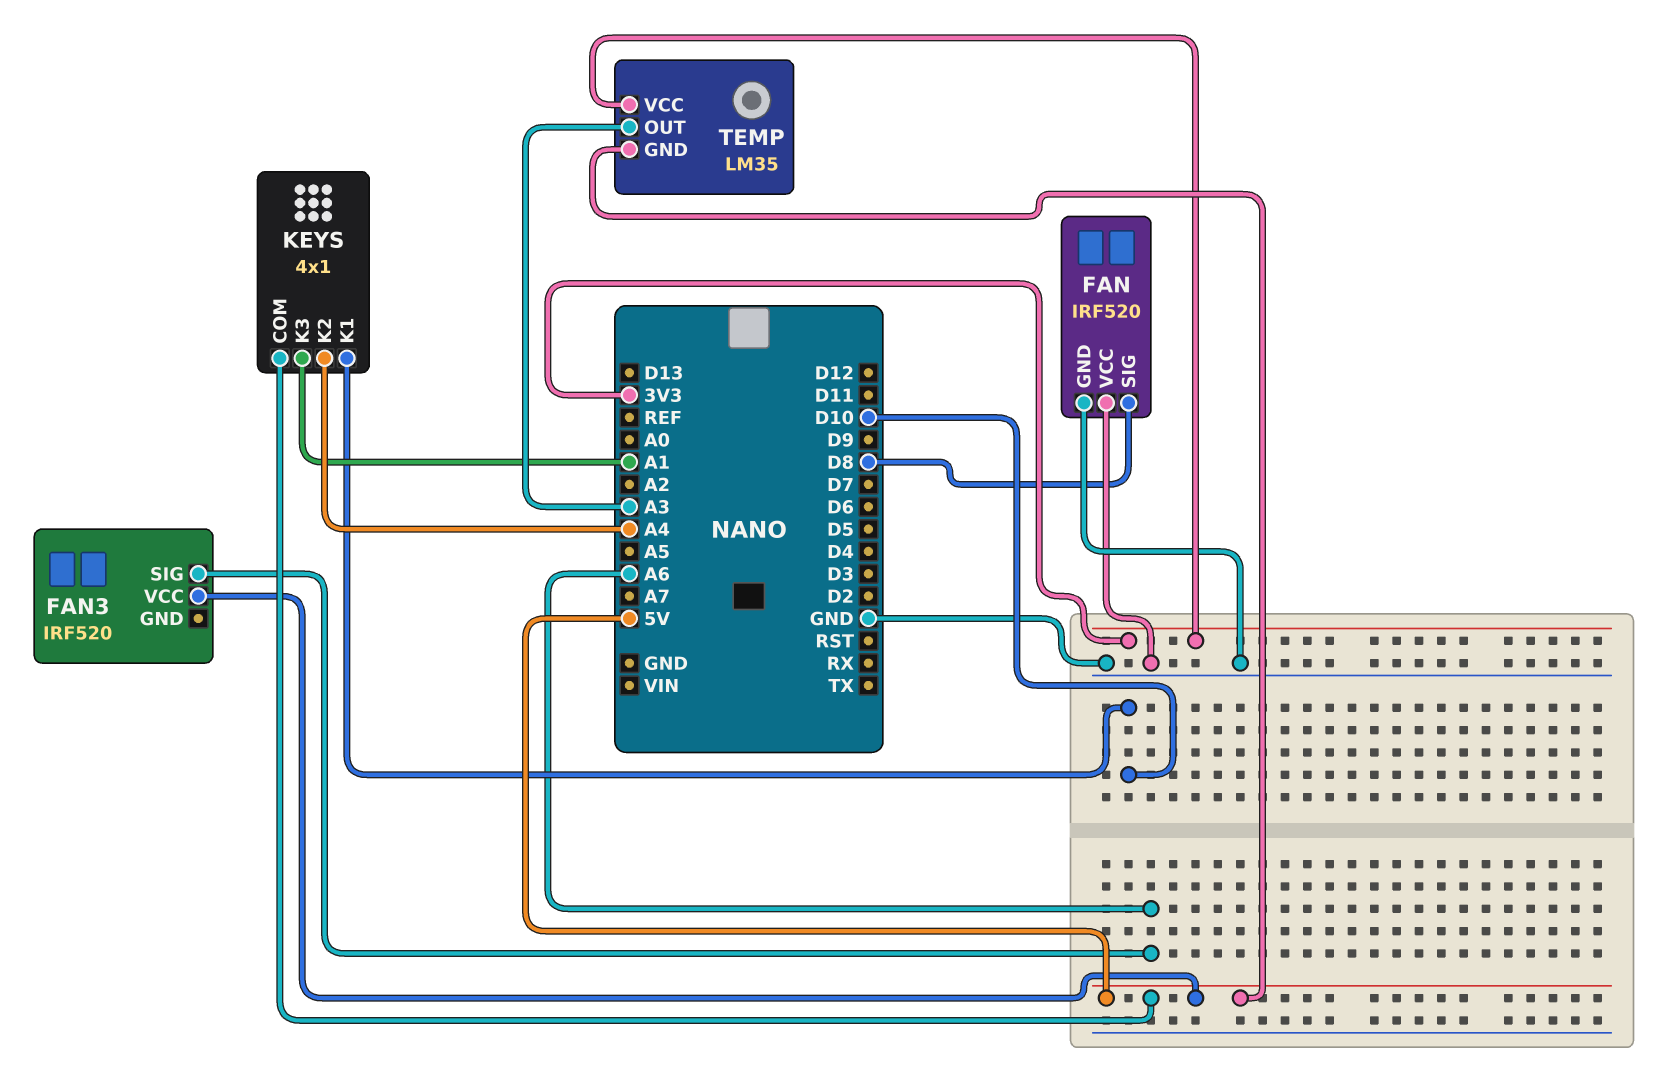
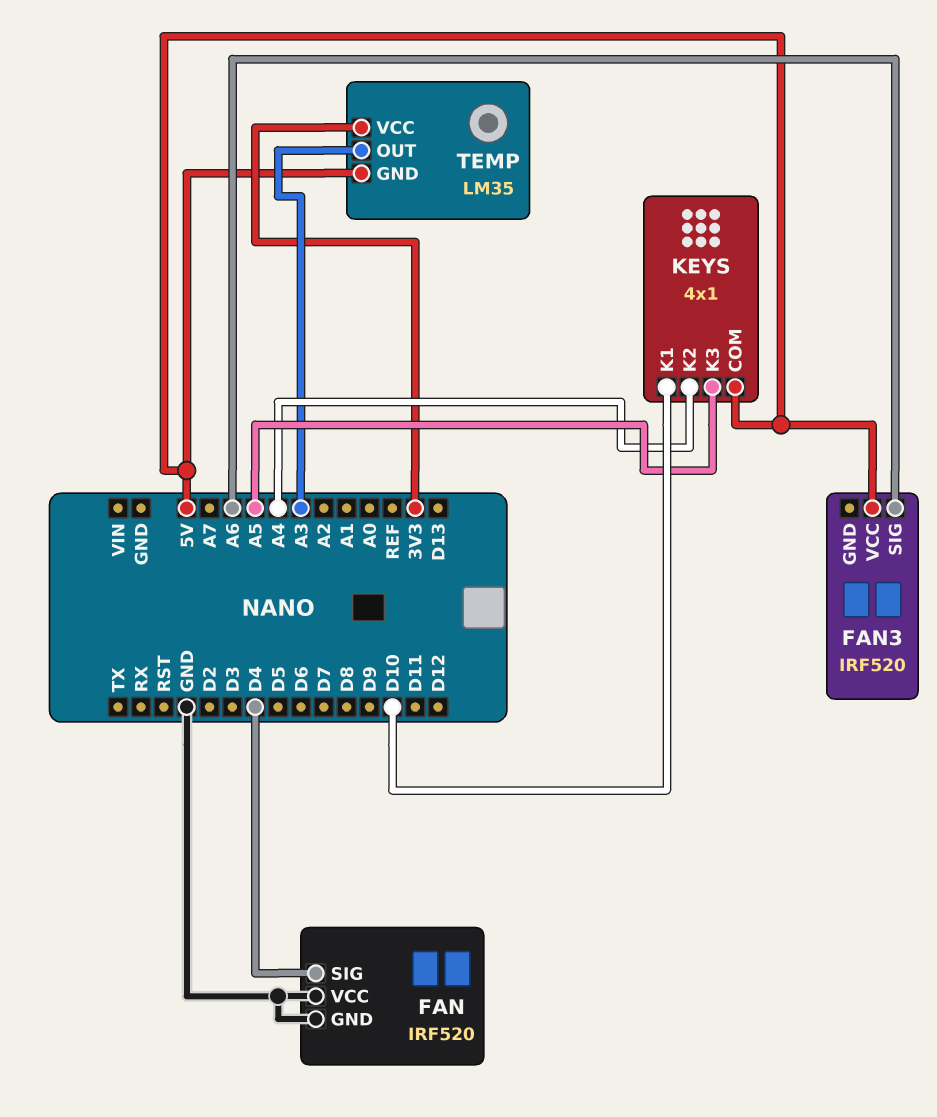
FAN pin SIG: D8 -> D4
KEYS pin K3: A1 -> A5

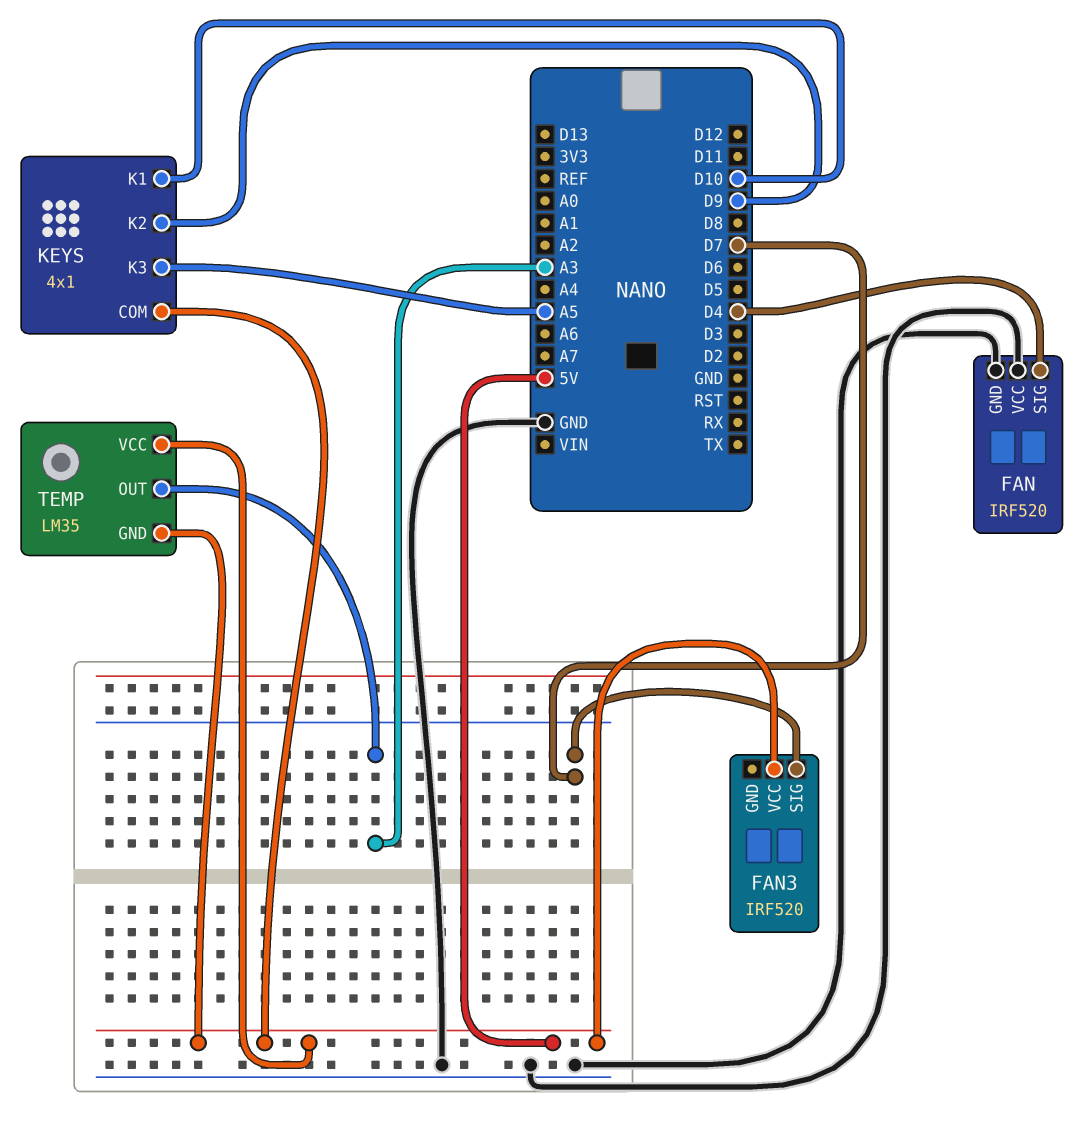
FAN3 pin SIG: A6 -> D7
KEYS pin K2: A4 -> D9
TEMP pin VCC: 3V3 -> 5V

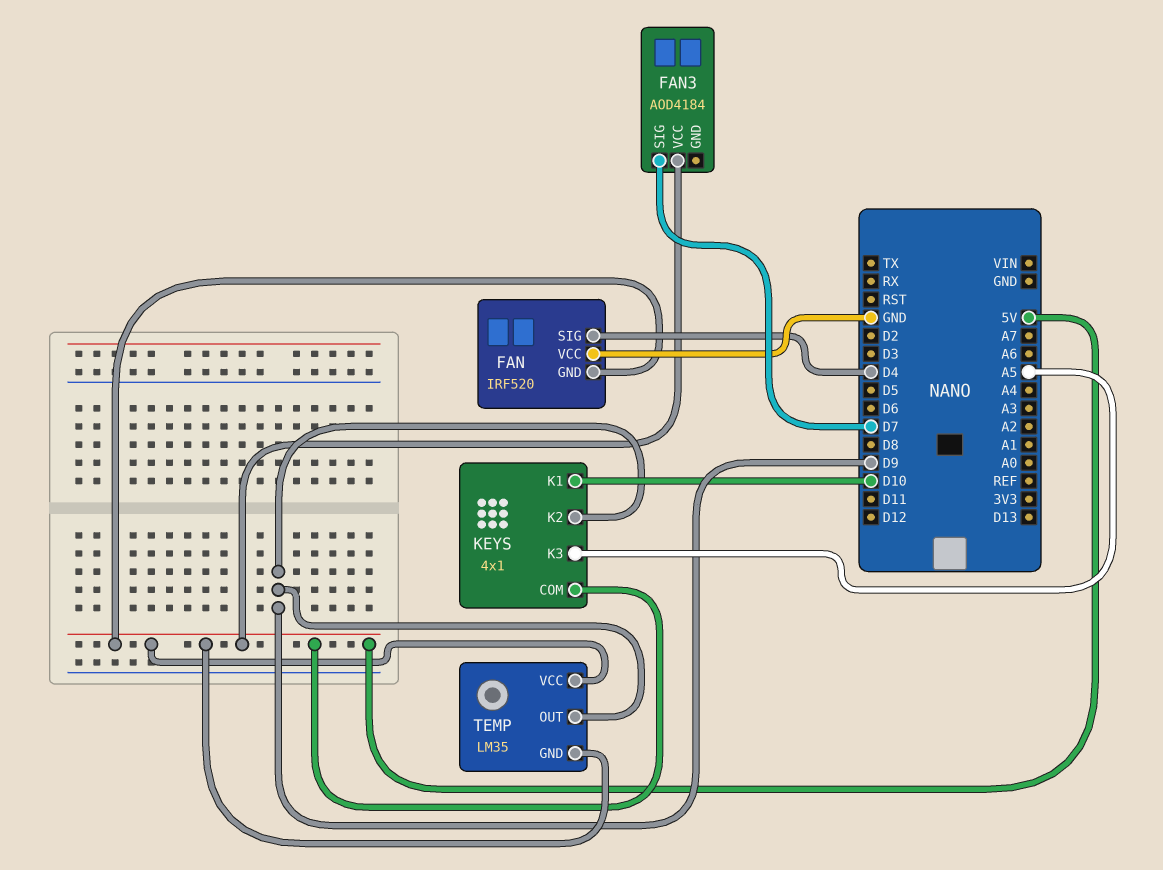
FAN pin GND: GND -> 5V
FAN3: IRF520 -> AOD4184
TEMP pin OUT: A3 -> D9

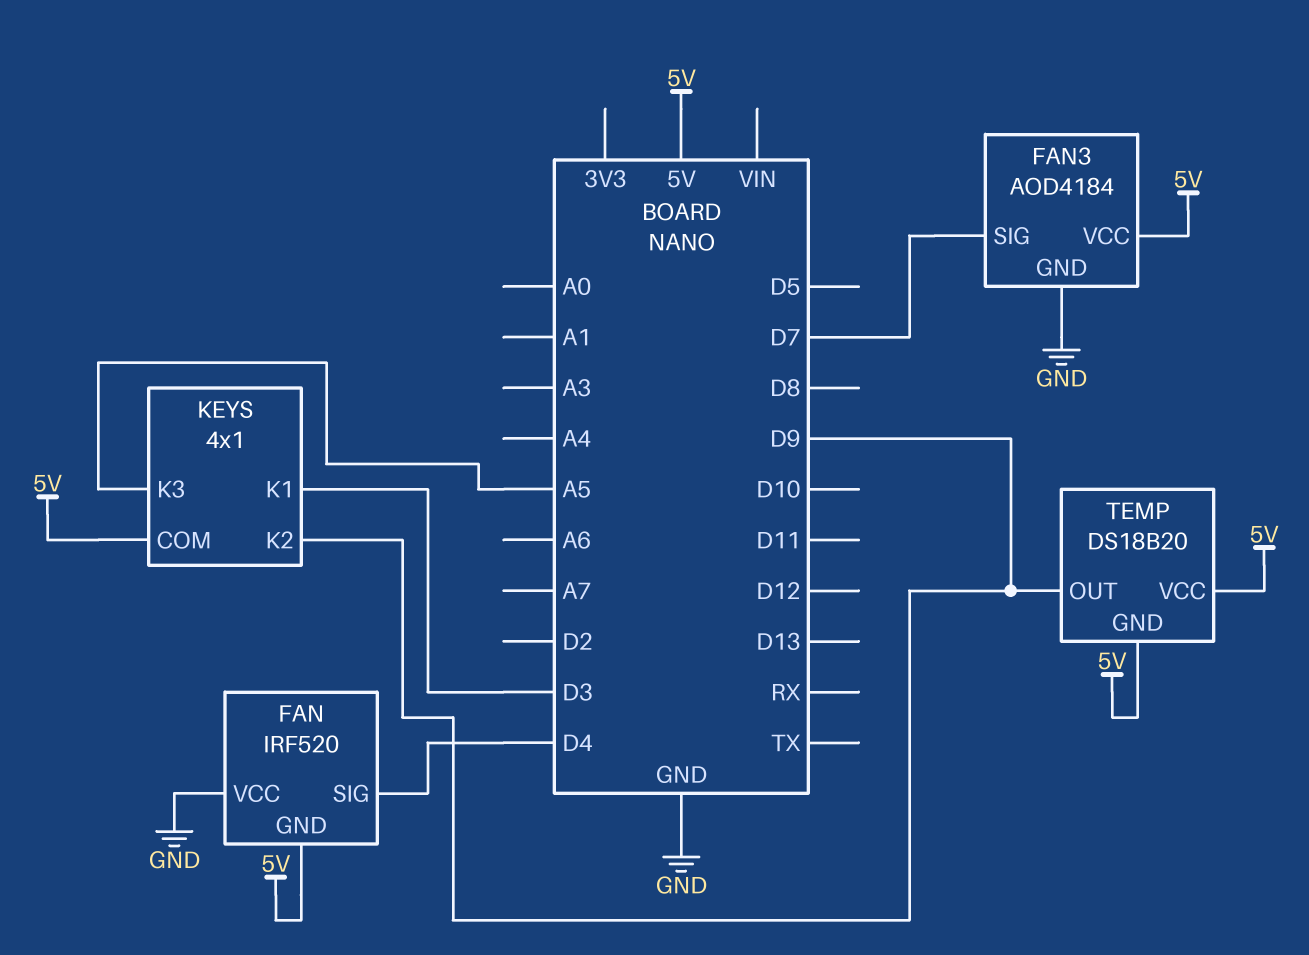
FAN3 pin GND: none -> GND
KEYS pin K1: D10 -> D3
TEMP: LM35 -> DS18B20

